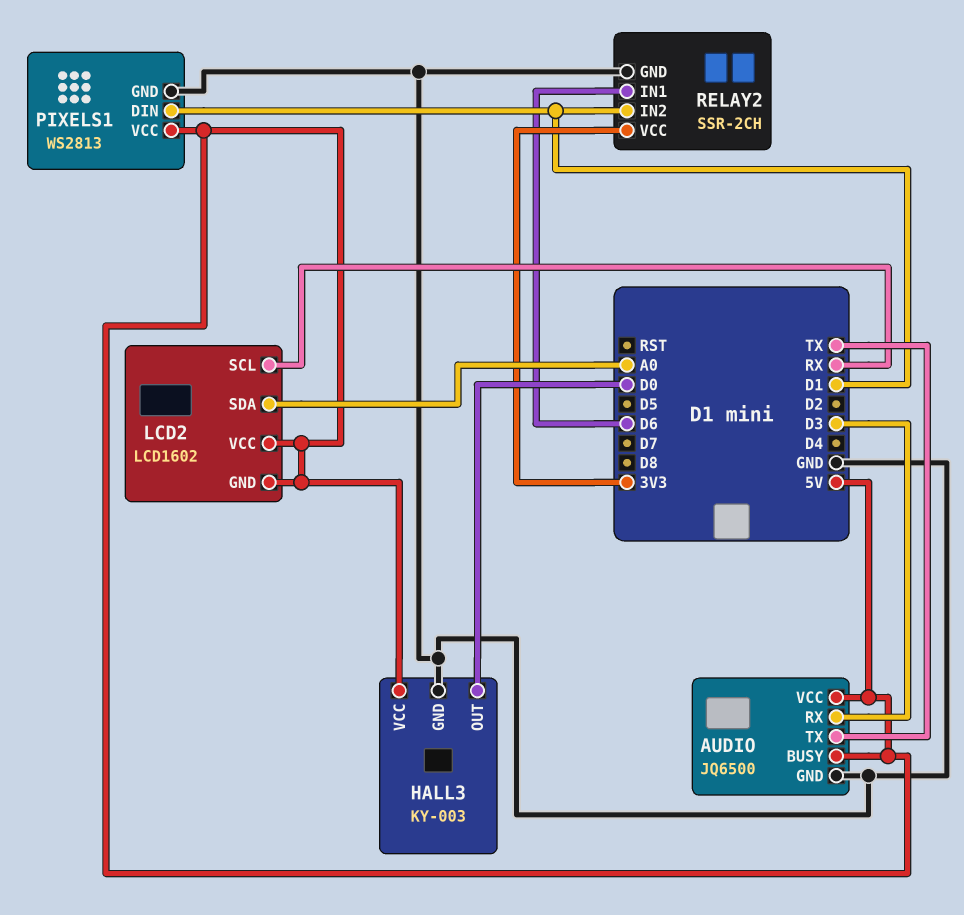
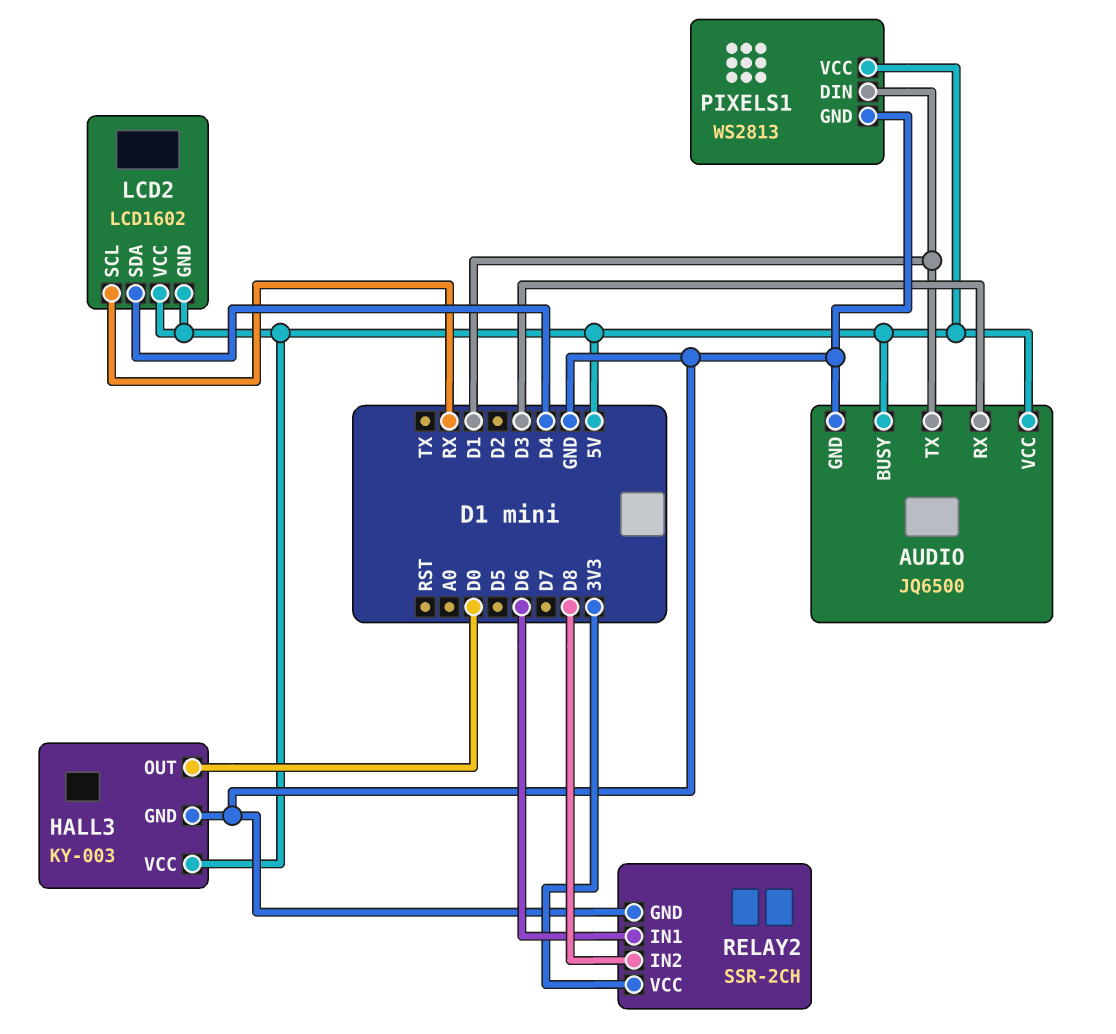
AUDIO pin TX: TX -> D1
LCD2 pin SDA: A0 -> D4
RELAY2 pin IN2: D1 -> D8

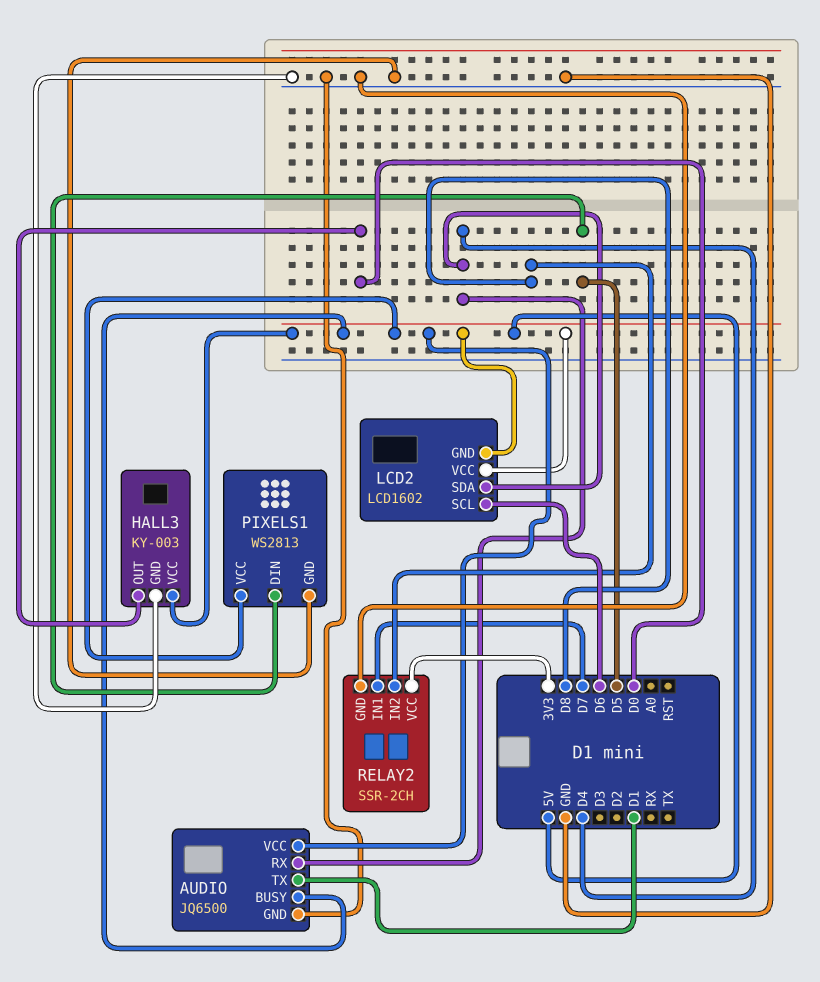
AUDIO pin RX: D3 -> D4
LCD2 pin SCL: RX -> D6
PIXELS1 pin DIN: D1 -> D5
RELAY2 pin IN1: D6 -> D7

